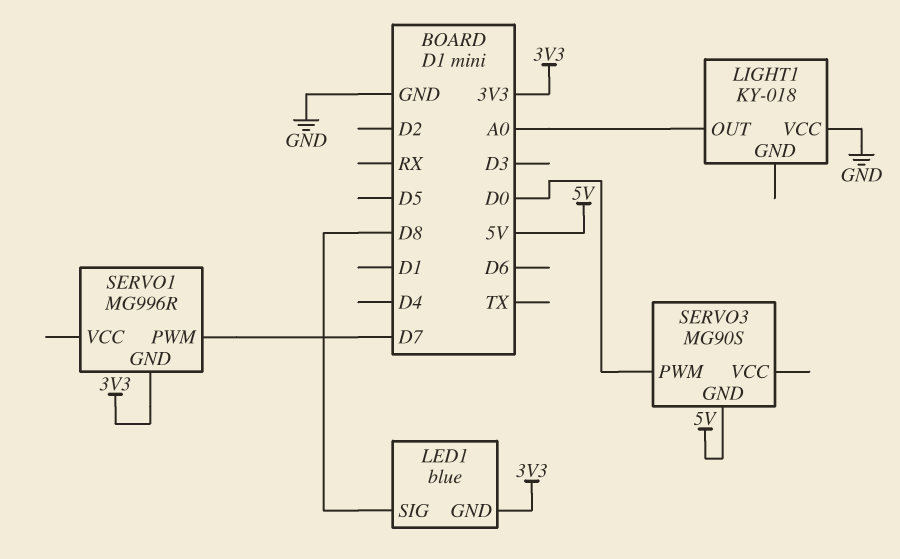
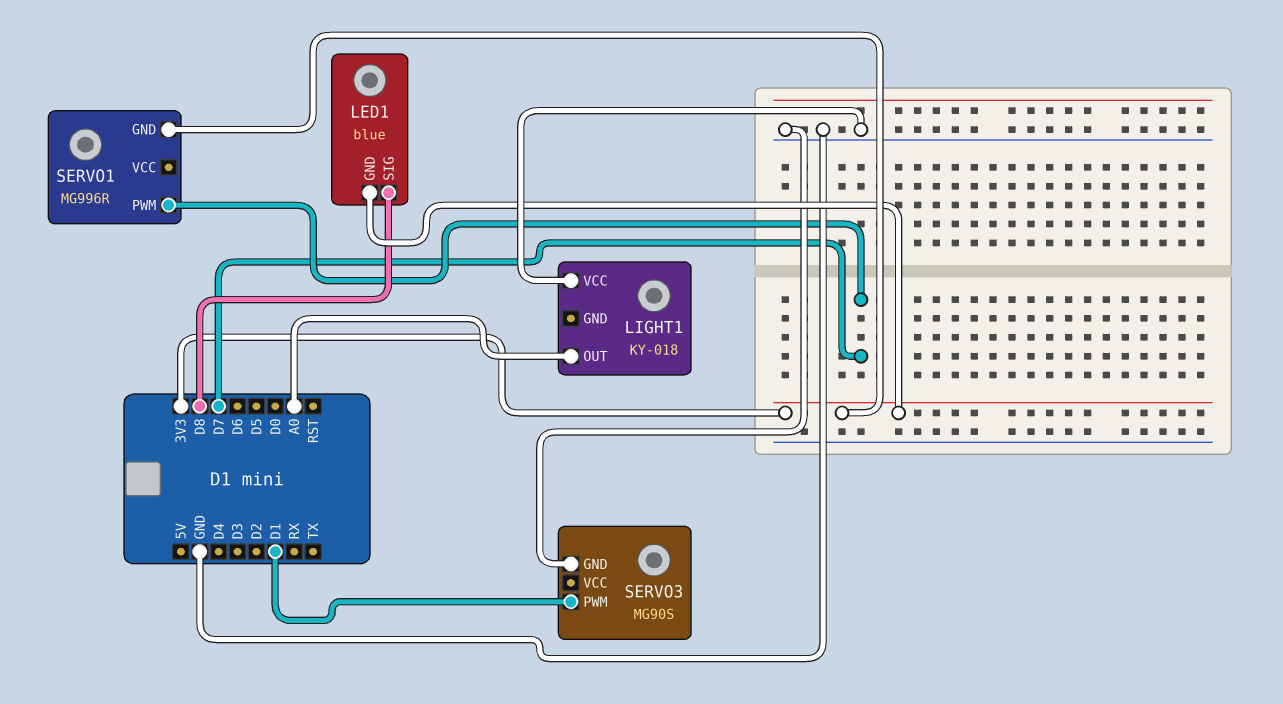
SERVO3 pin GND: 5V -> GND
SERVO3 pin PWM: D0 -> D1

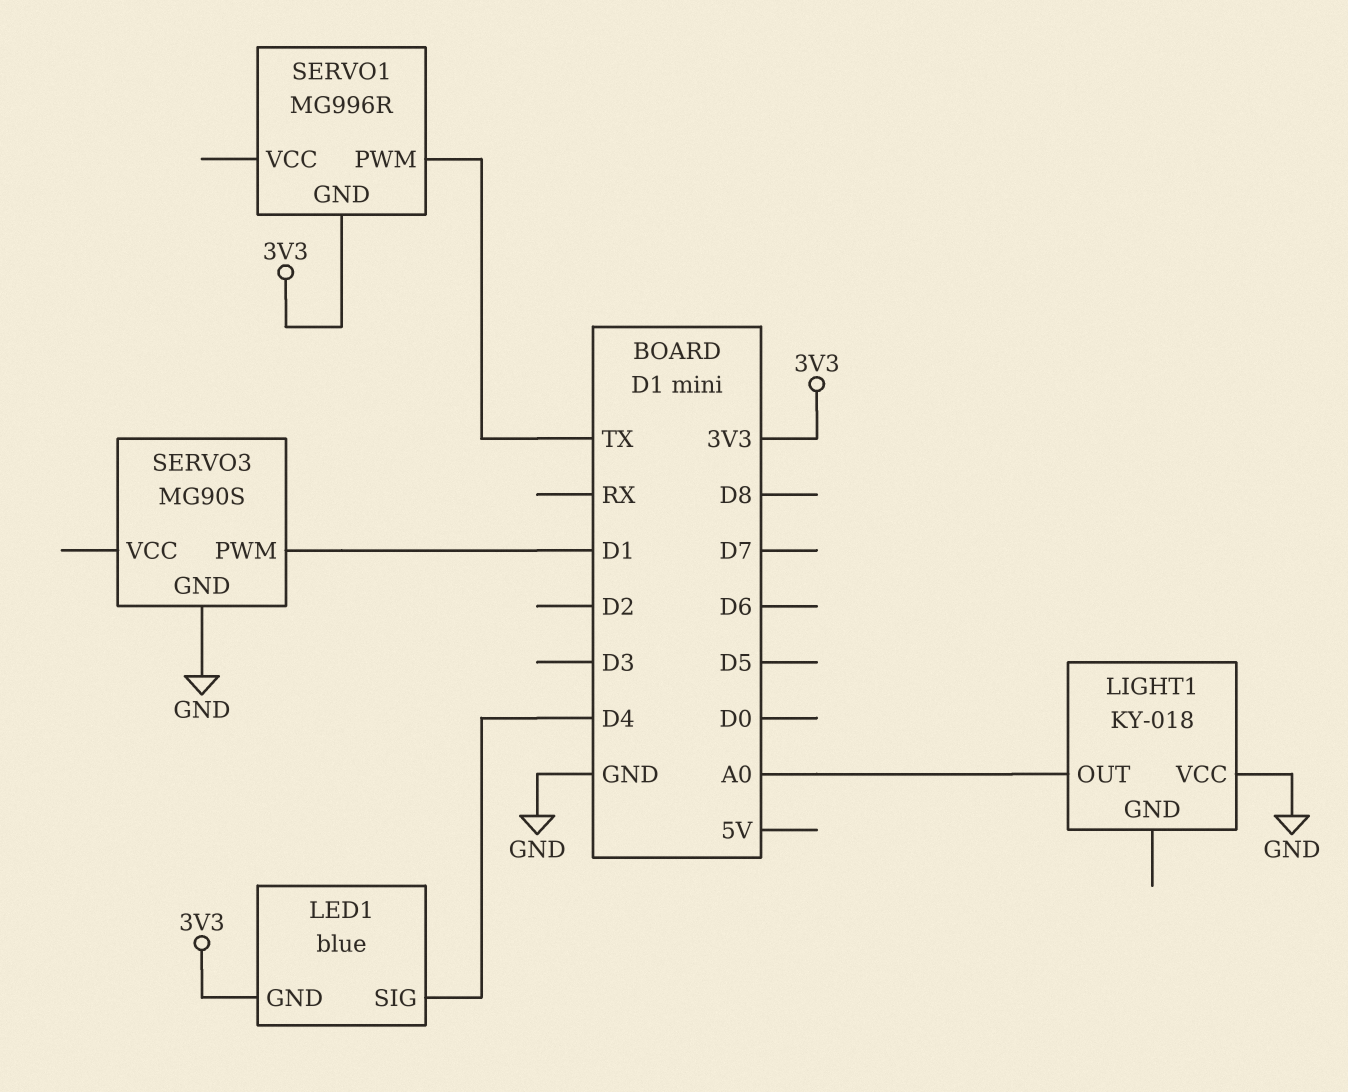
LED1 pin SIG: D8 -> D4
SERVO1 pin PWM: D7 -> TX

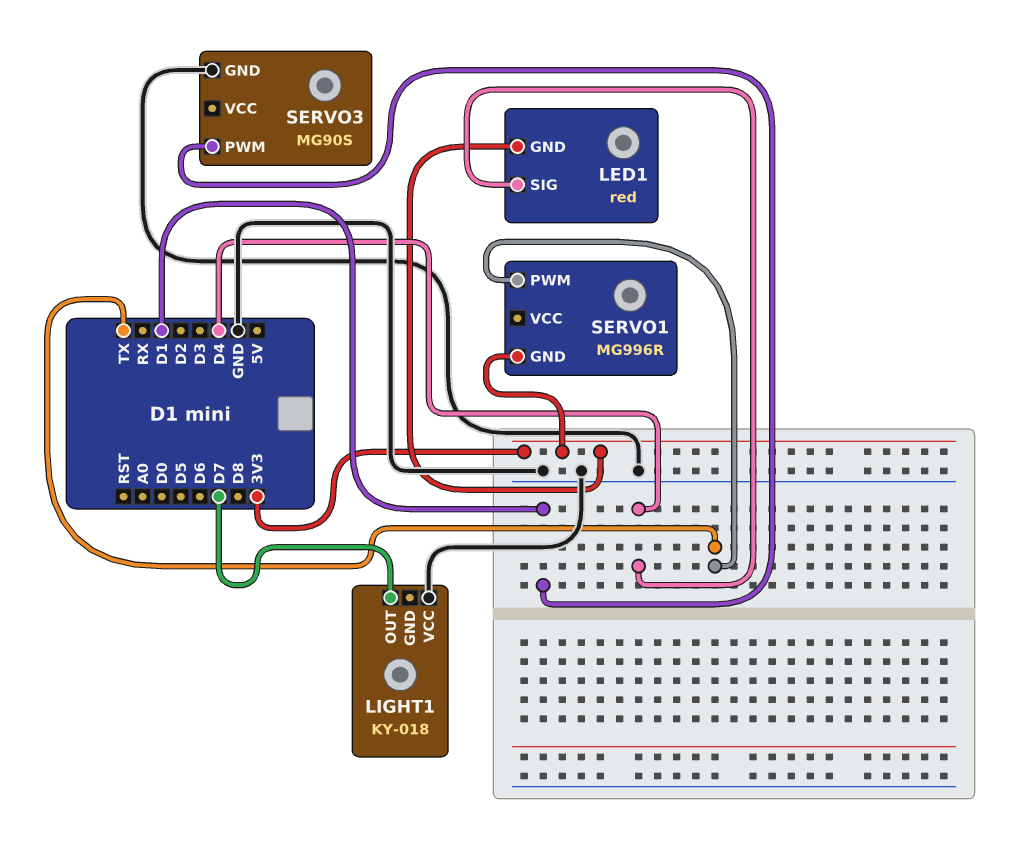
LED1: blue -> red
LIGHT1 pin OUT: A0 -> D7

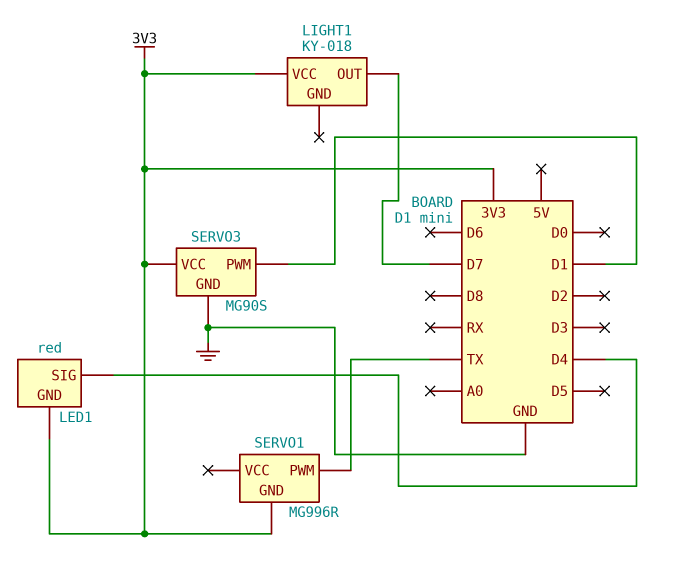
LIGHT1 pin VCC: GND -> 3V3
SERVO3 pin VCC: none -> 3V3

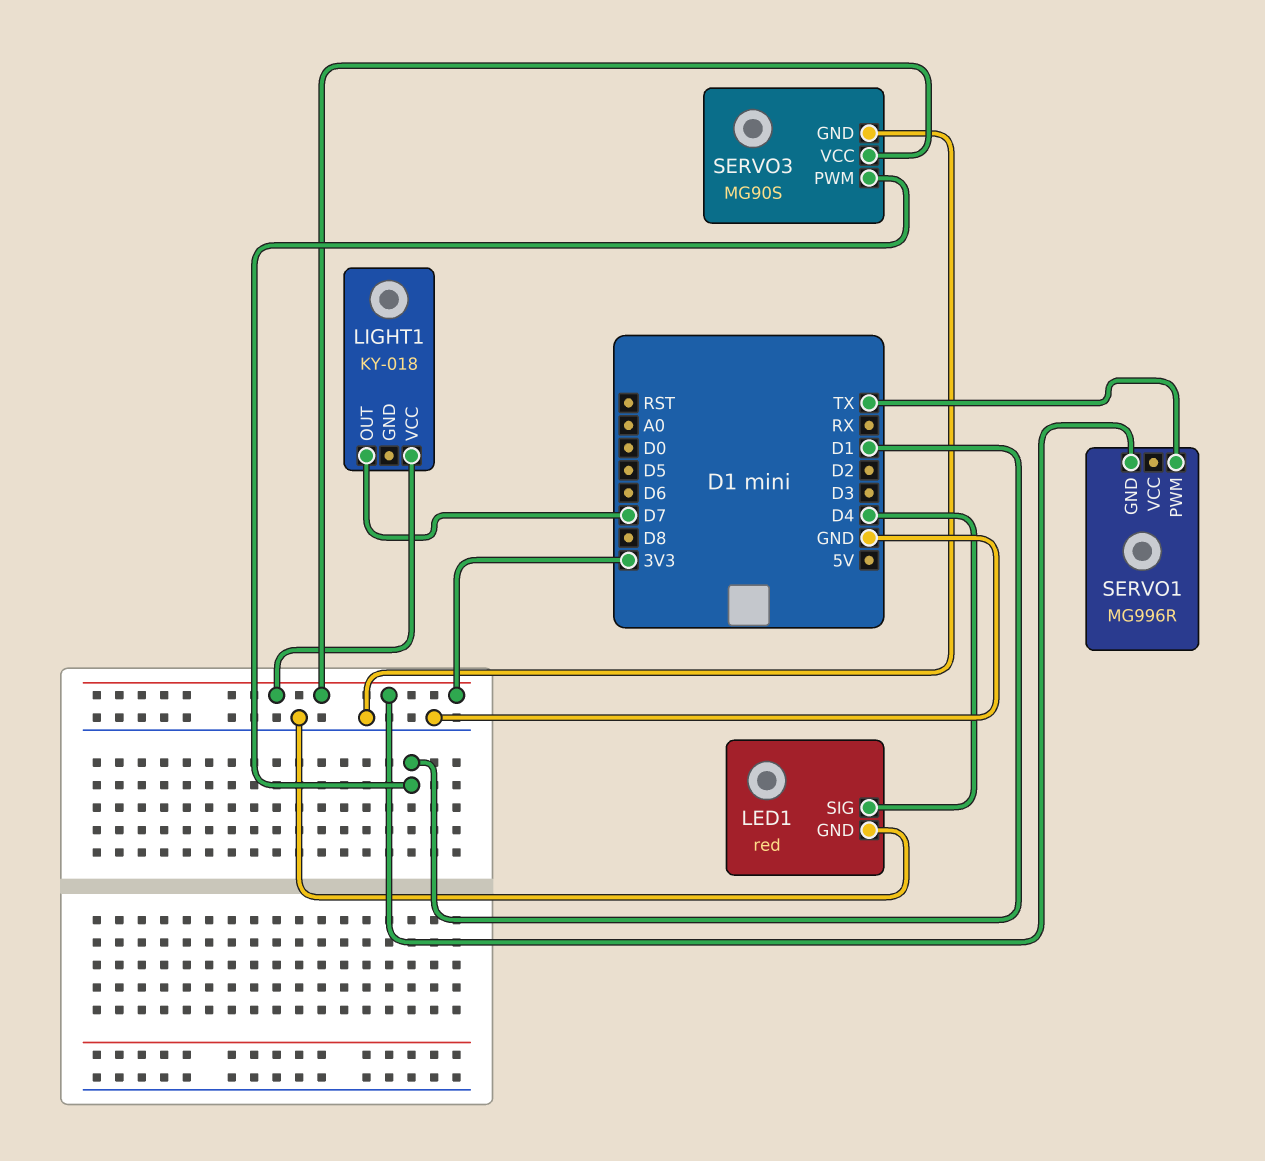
LED1 pin GND: 3V3 -> GND

